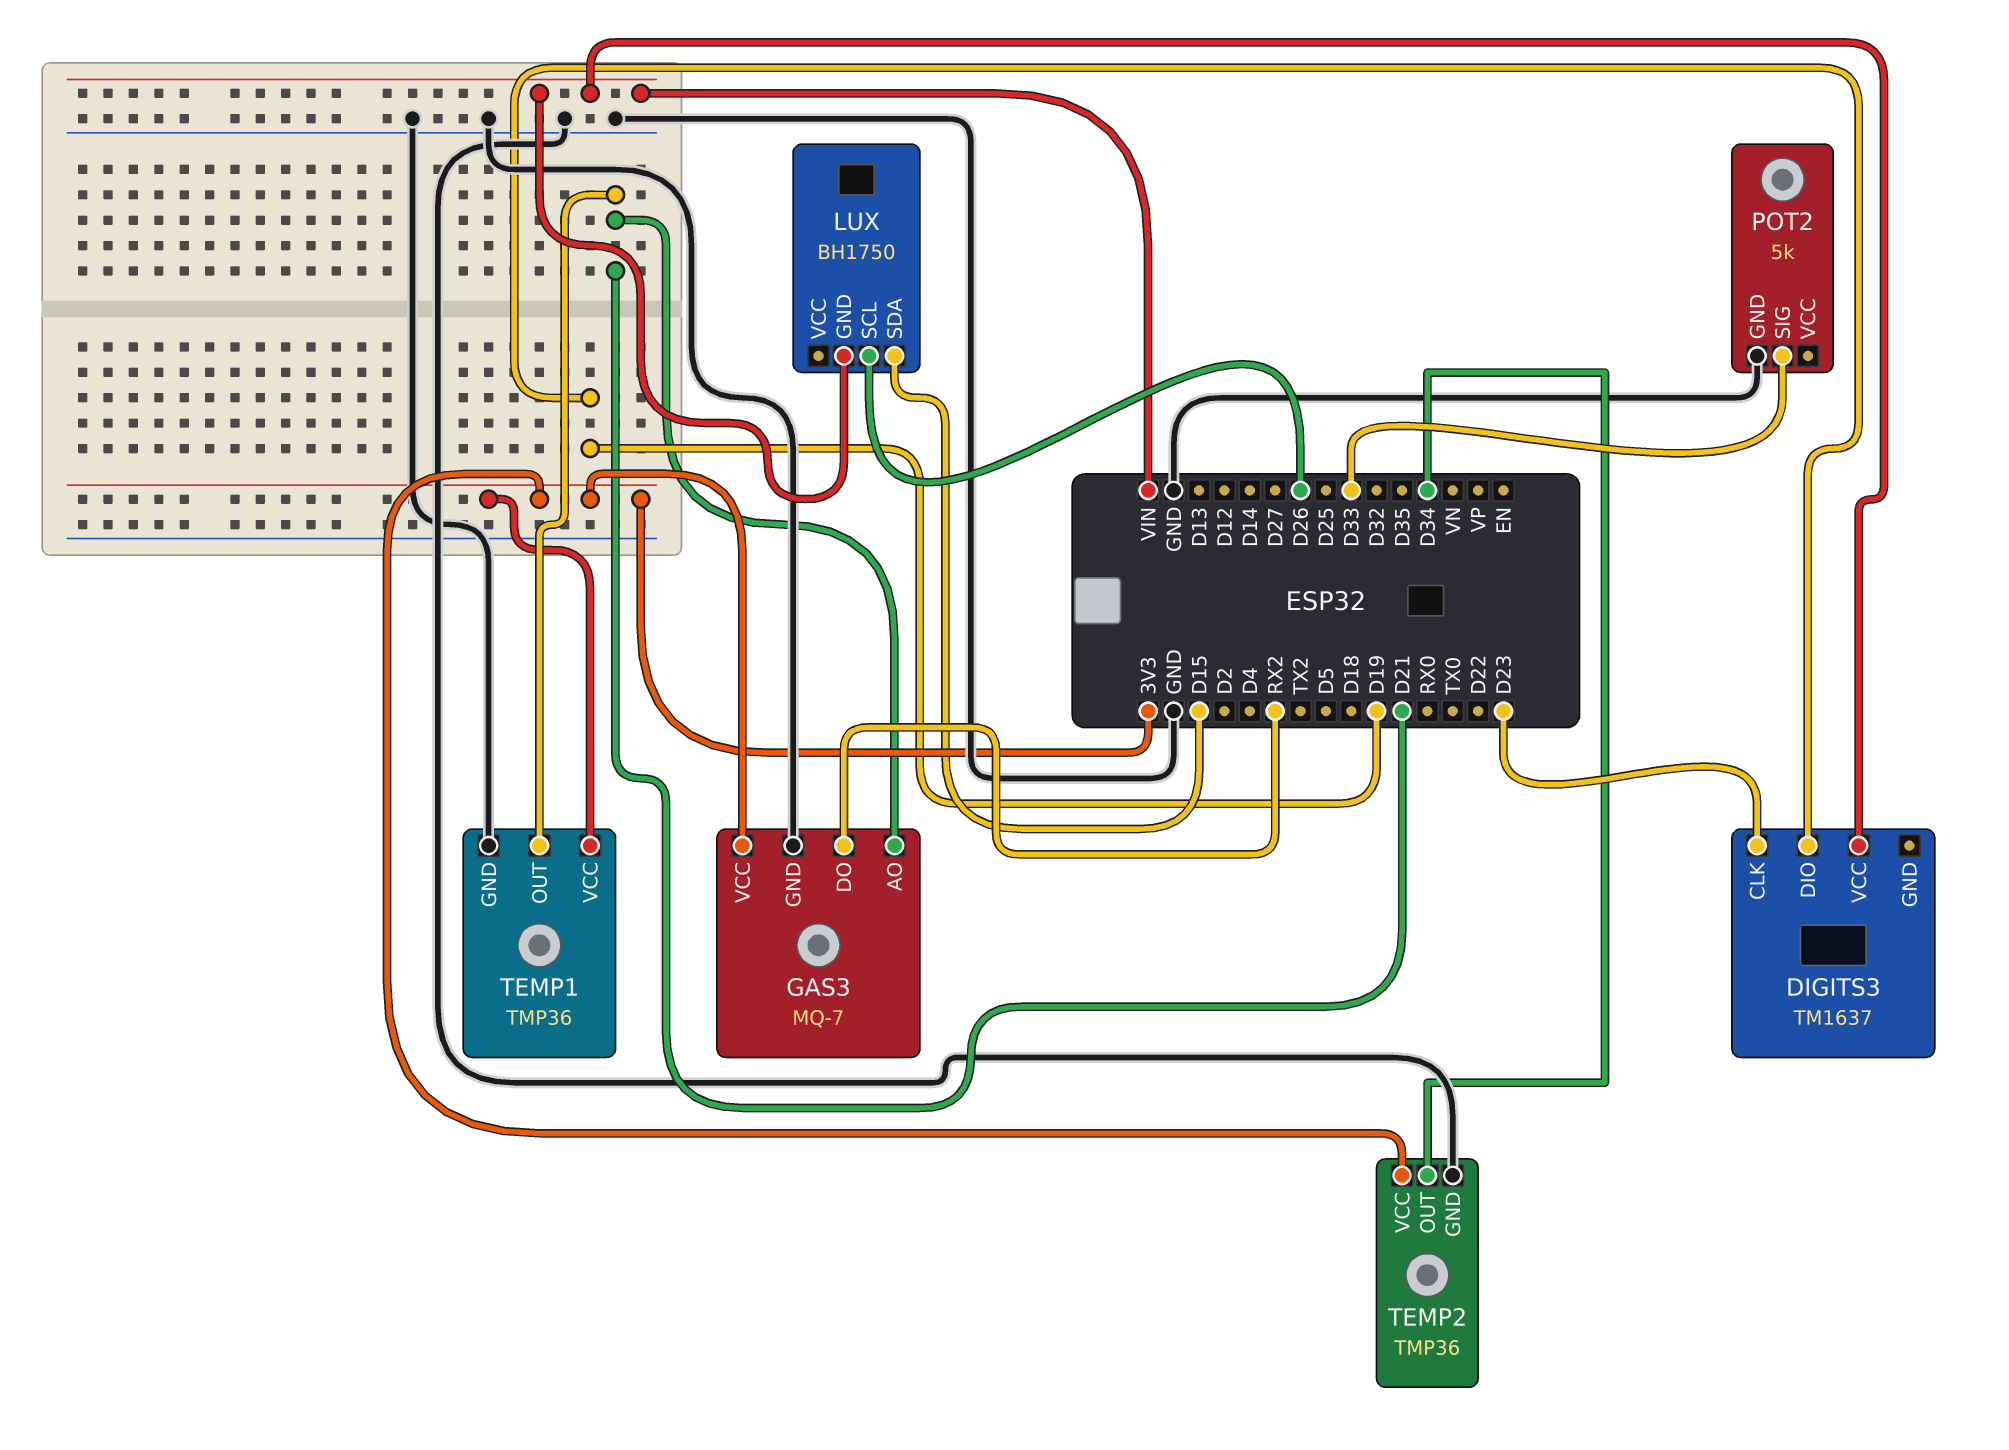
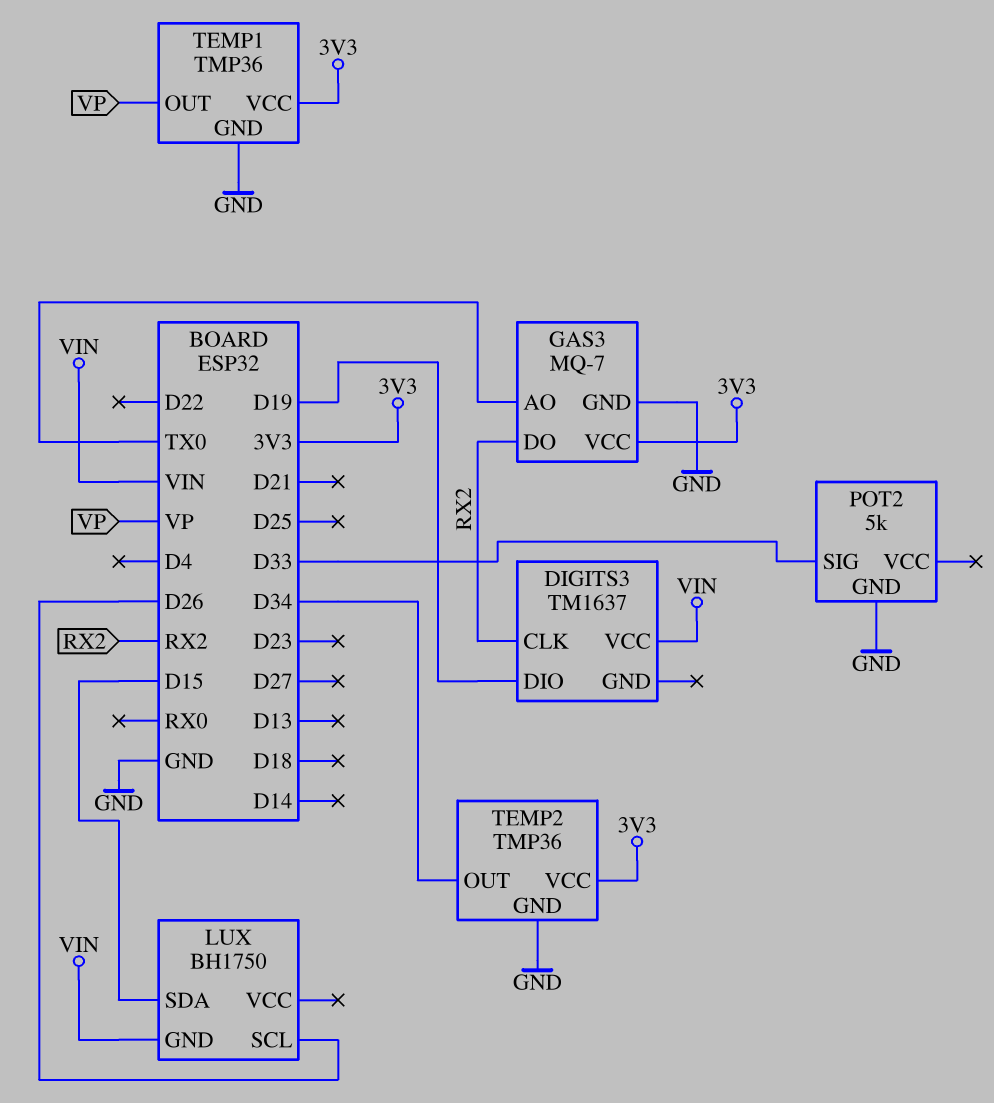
DIGITS3 pin CLK: D23 -> RX2
GAS3 pin AO: D21 -> TX0
TEMP1 pin OUT: D21 -> VP

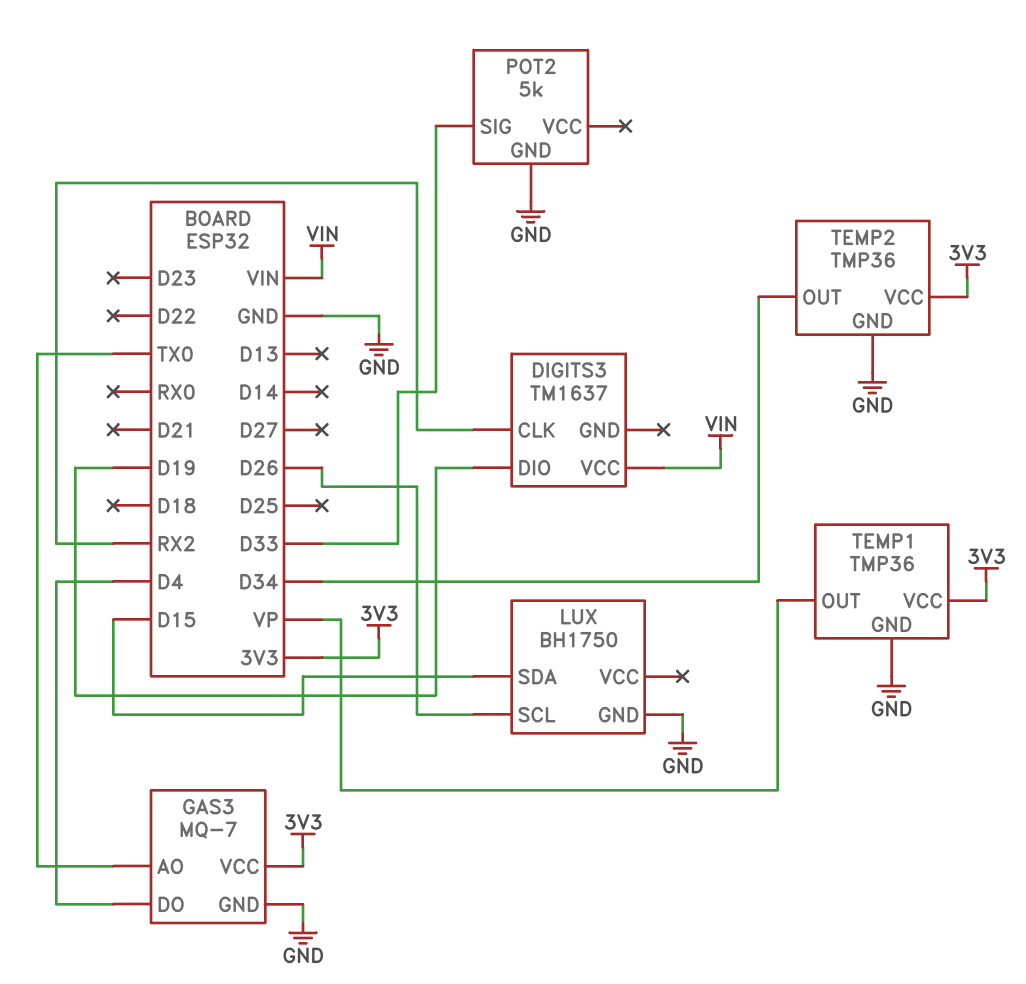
GAS3 pin DO: RX2 -> D4
LUX pin GND: VIN -> GND

